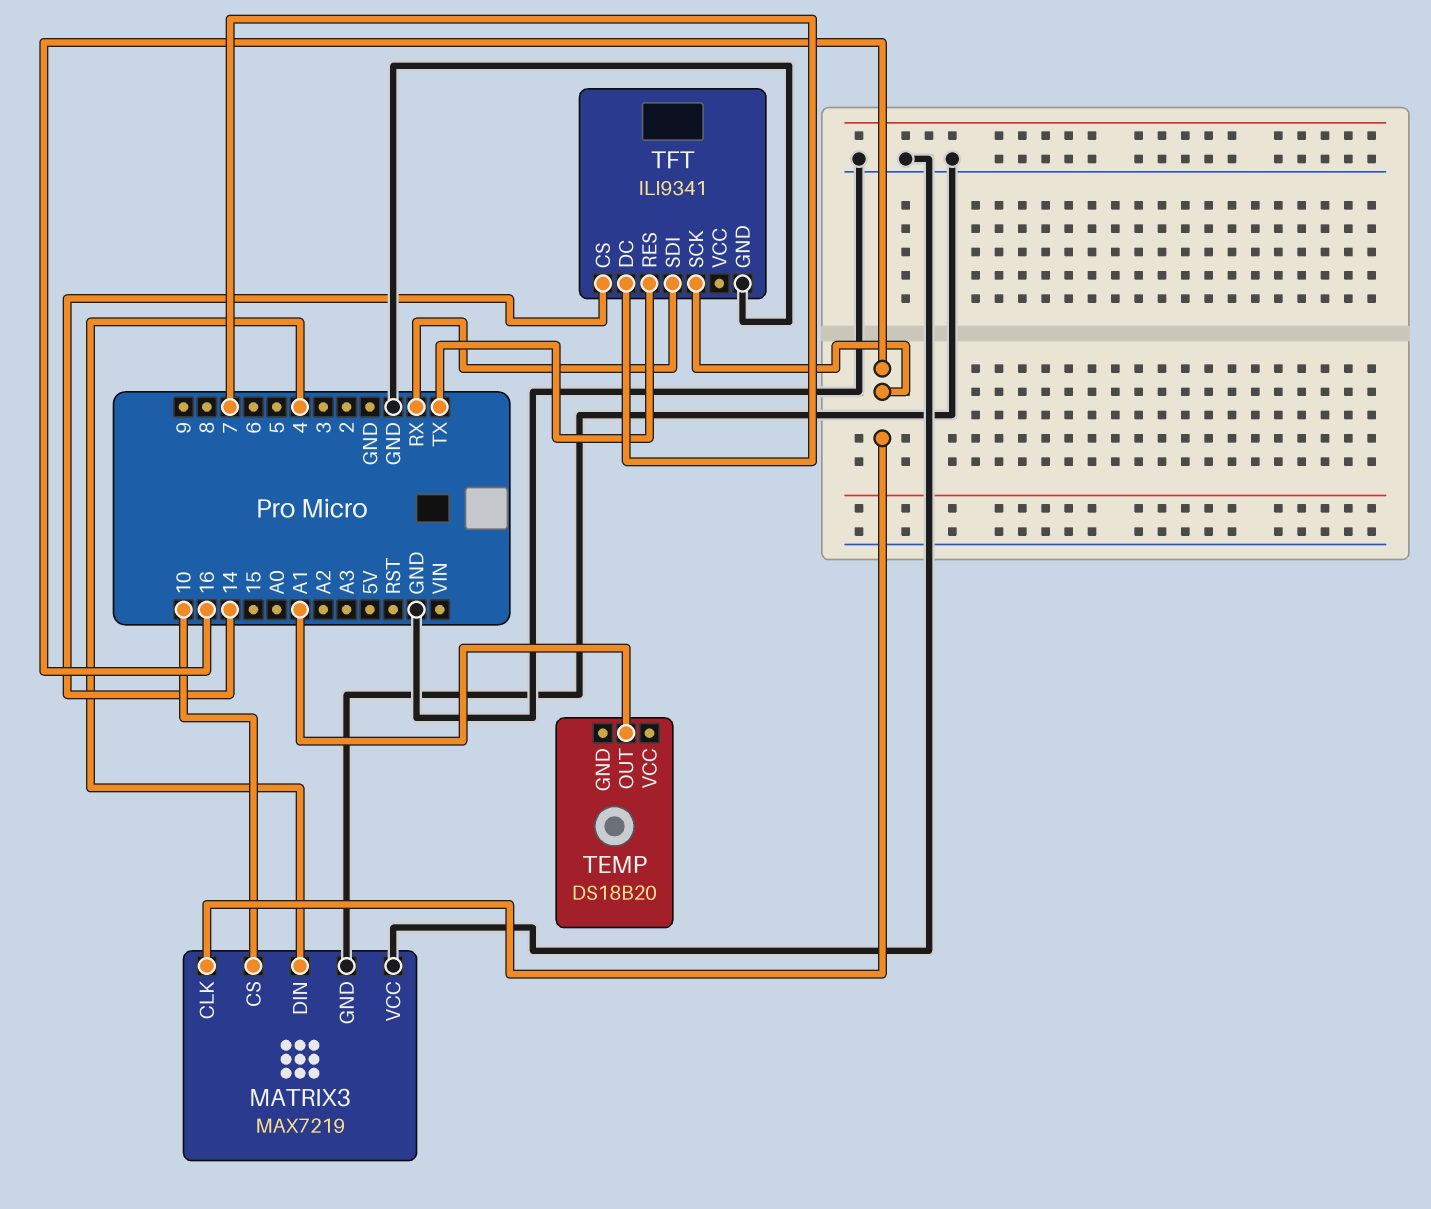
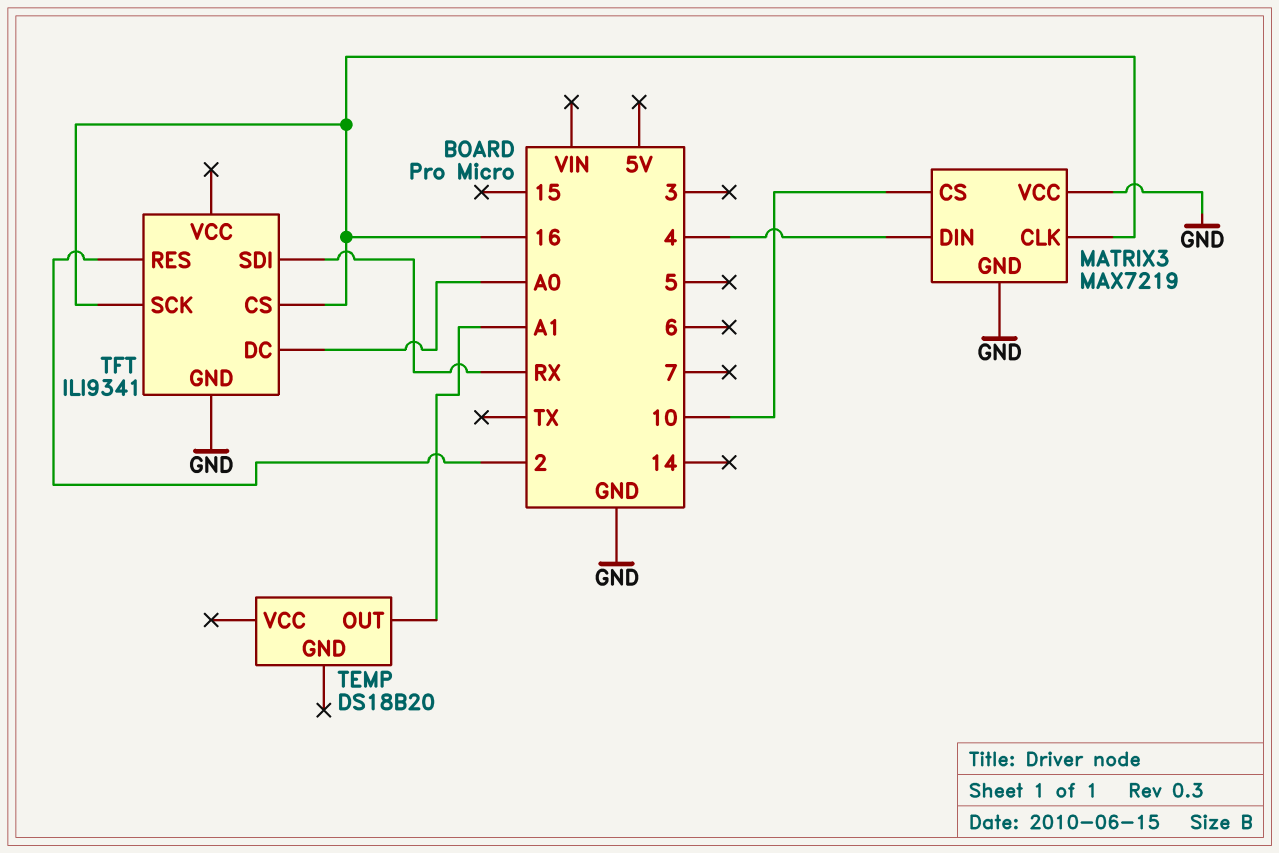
TFT pin CS: 14 -> 16
TFT pin DC: 7 -> A0
TFT pin RES: TX -> 2

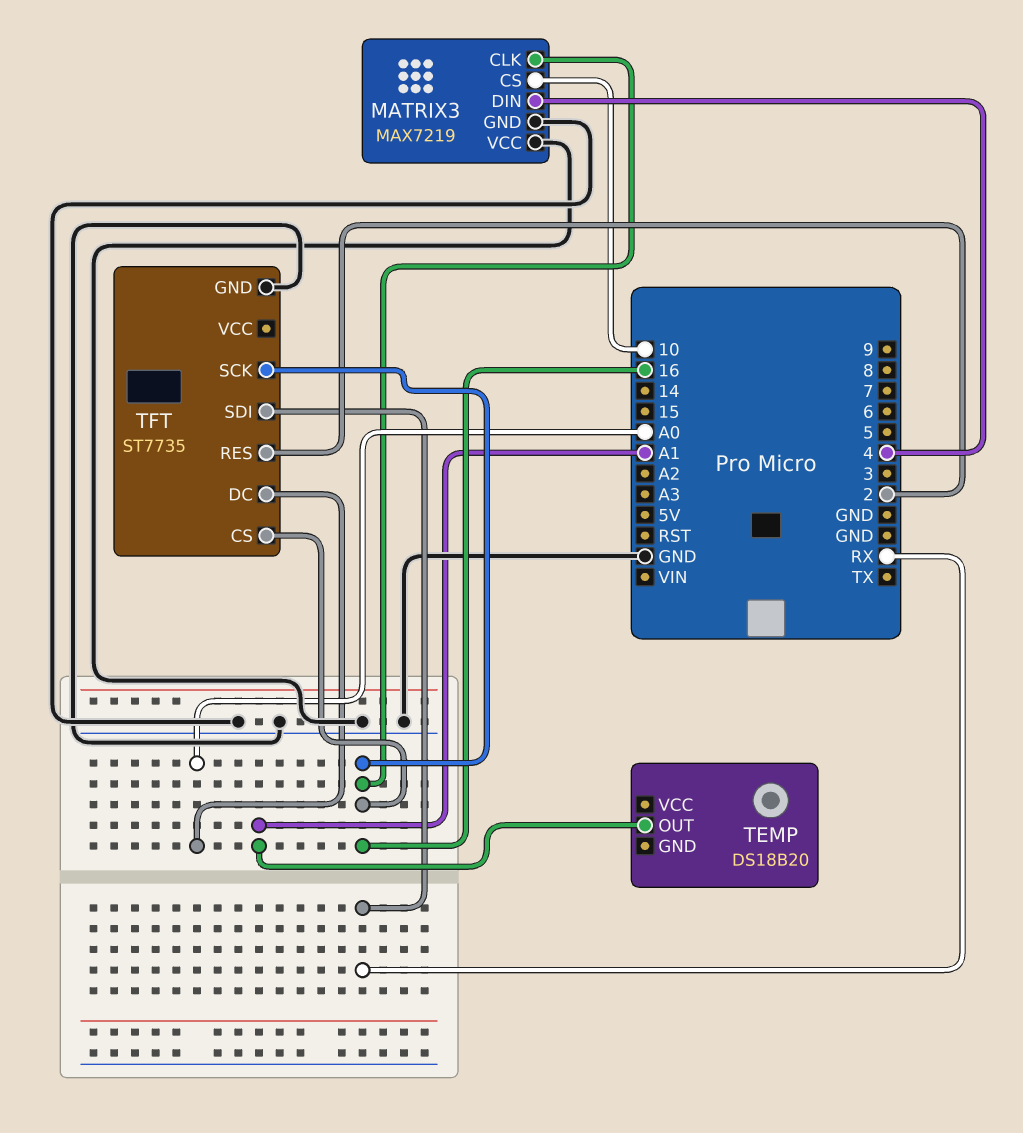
TFT: ILI9341 -> ST7735

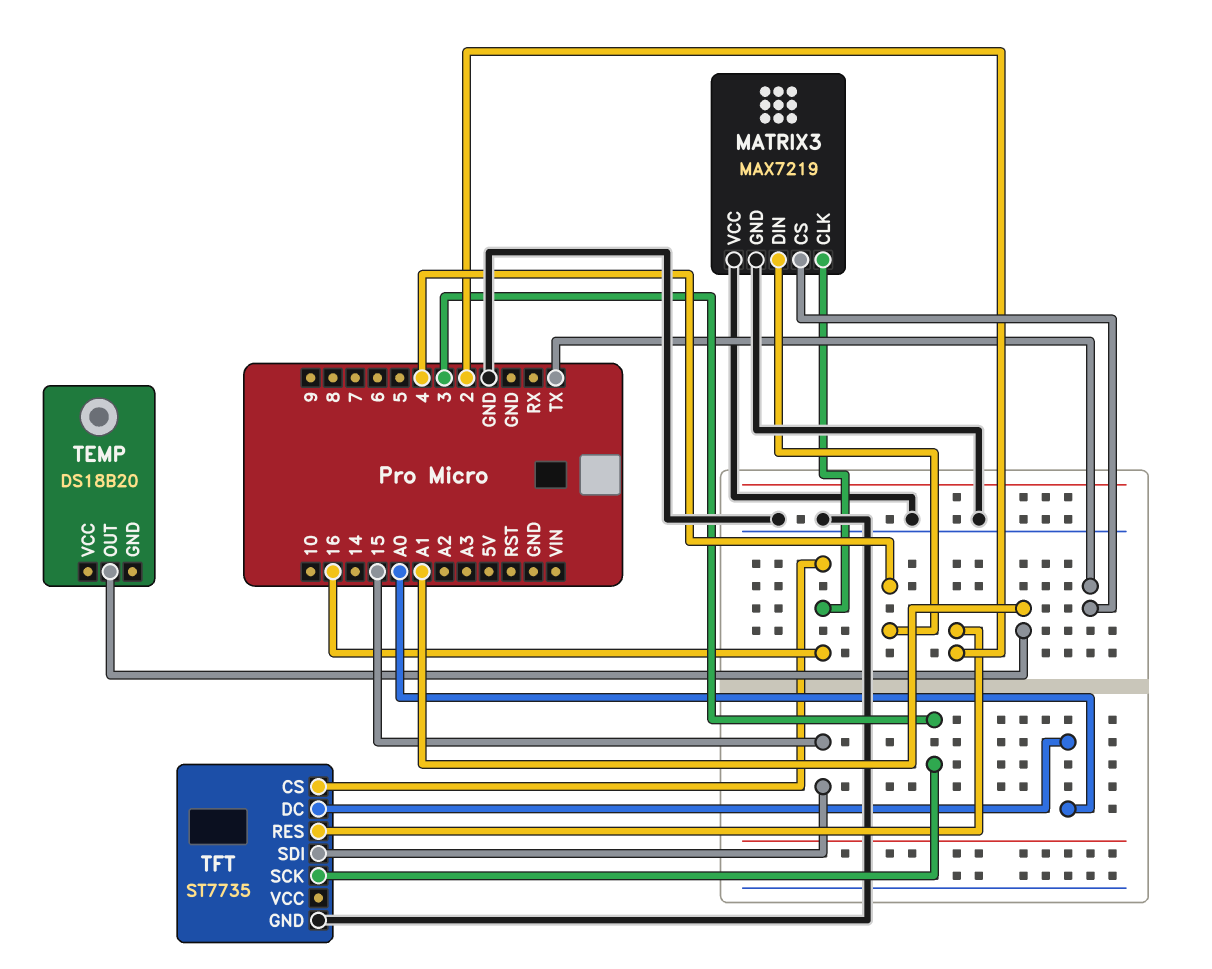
MATRIX3 pin CS: 10 -> TX
TFT pin SCK: 16 -> 3
TFT pin SDI: RX -> 15

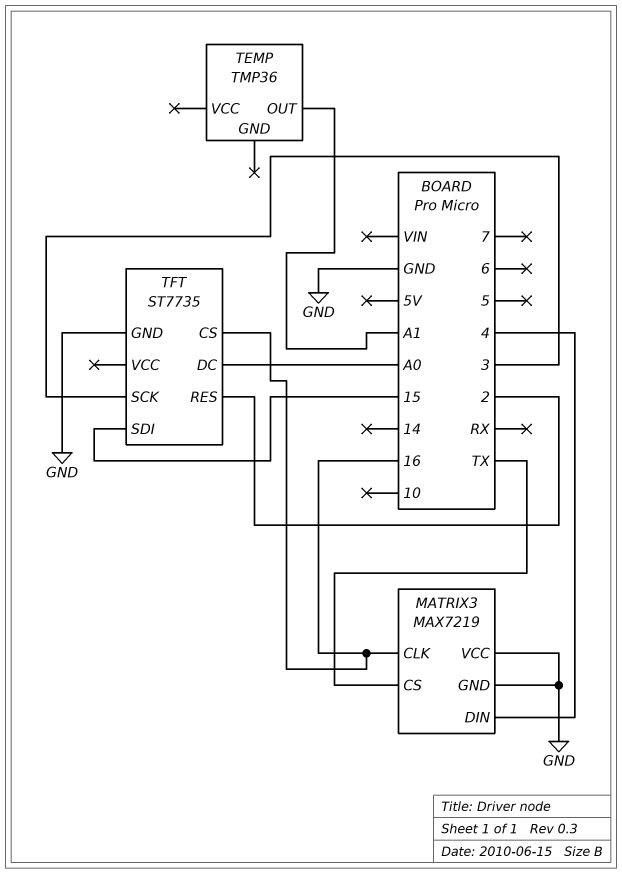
TEMP: DS18B20 -> TMP36

